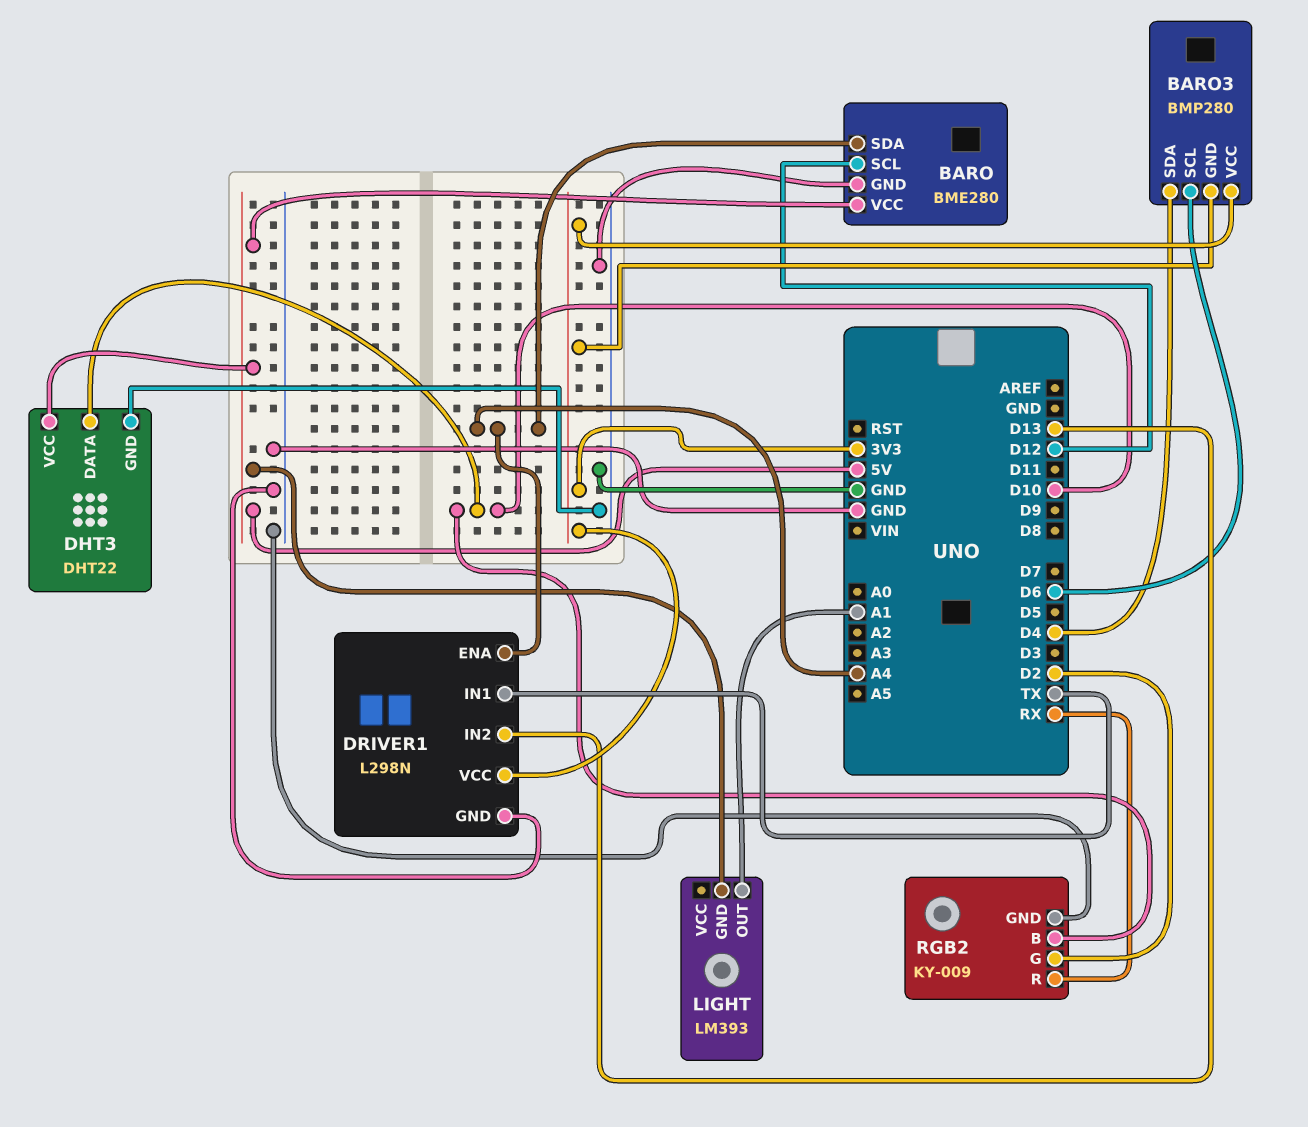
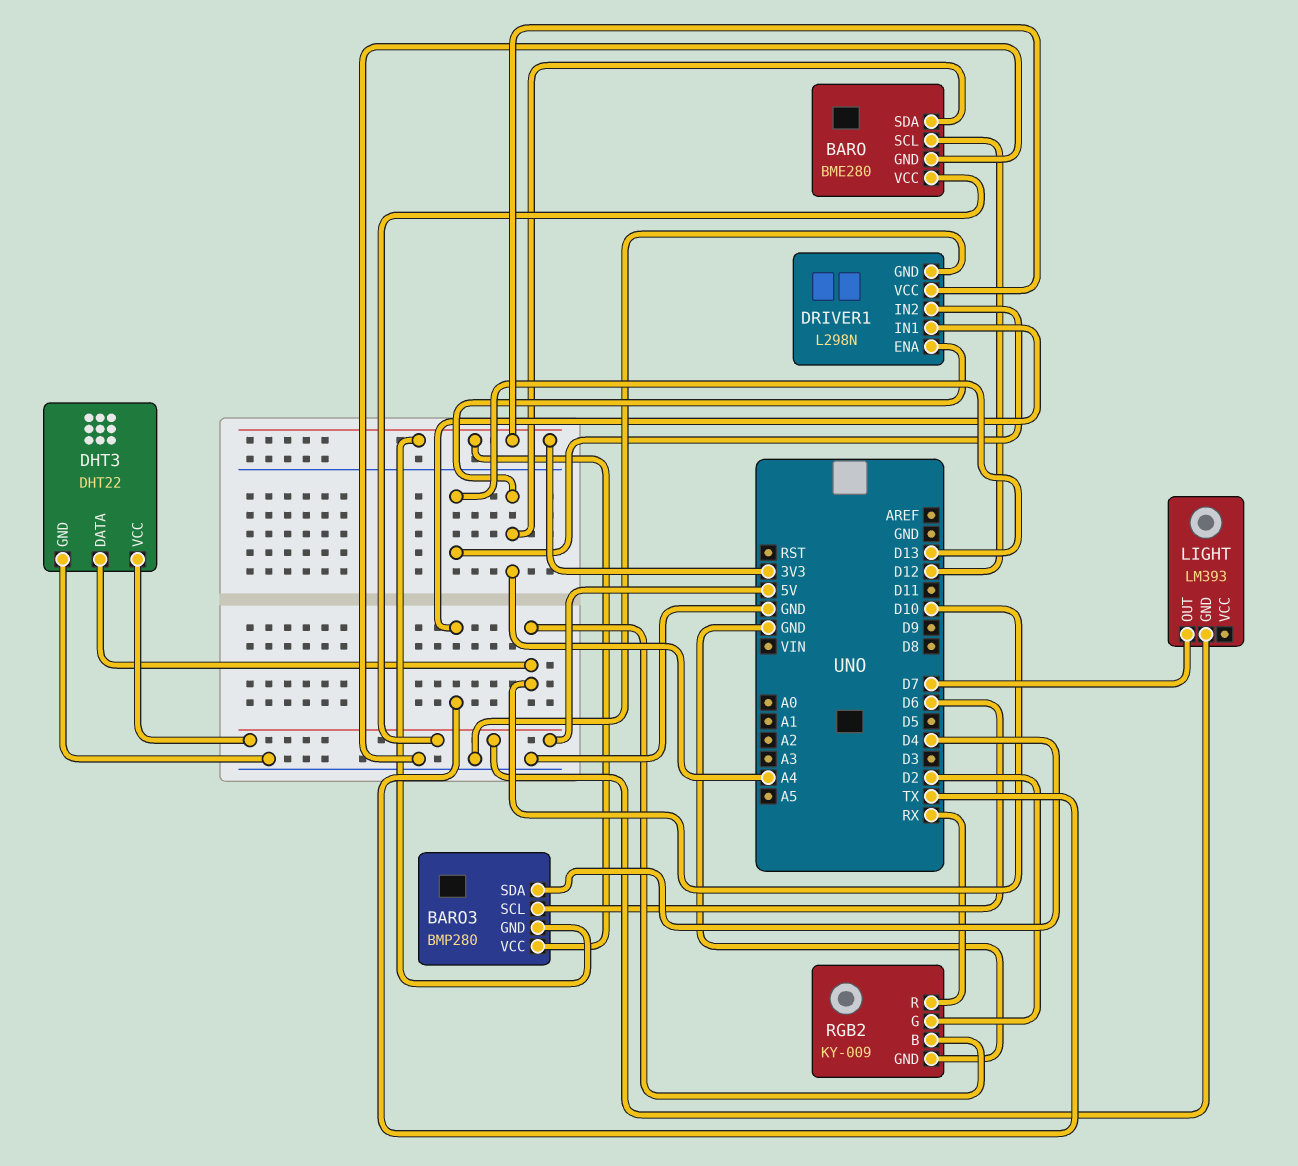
LIGHT pin OUT: A1 -> D7

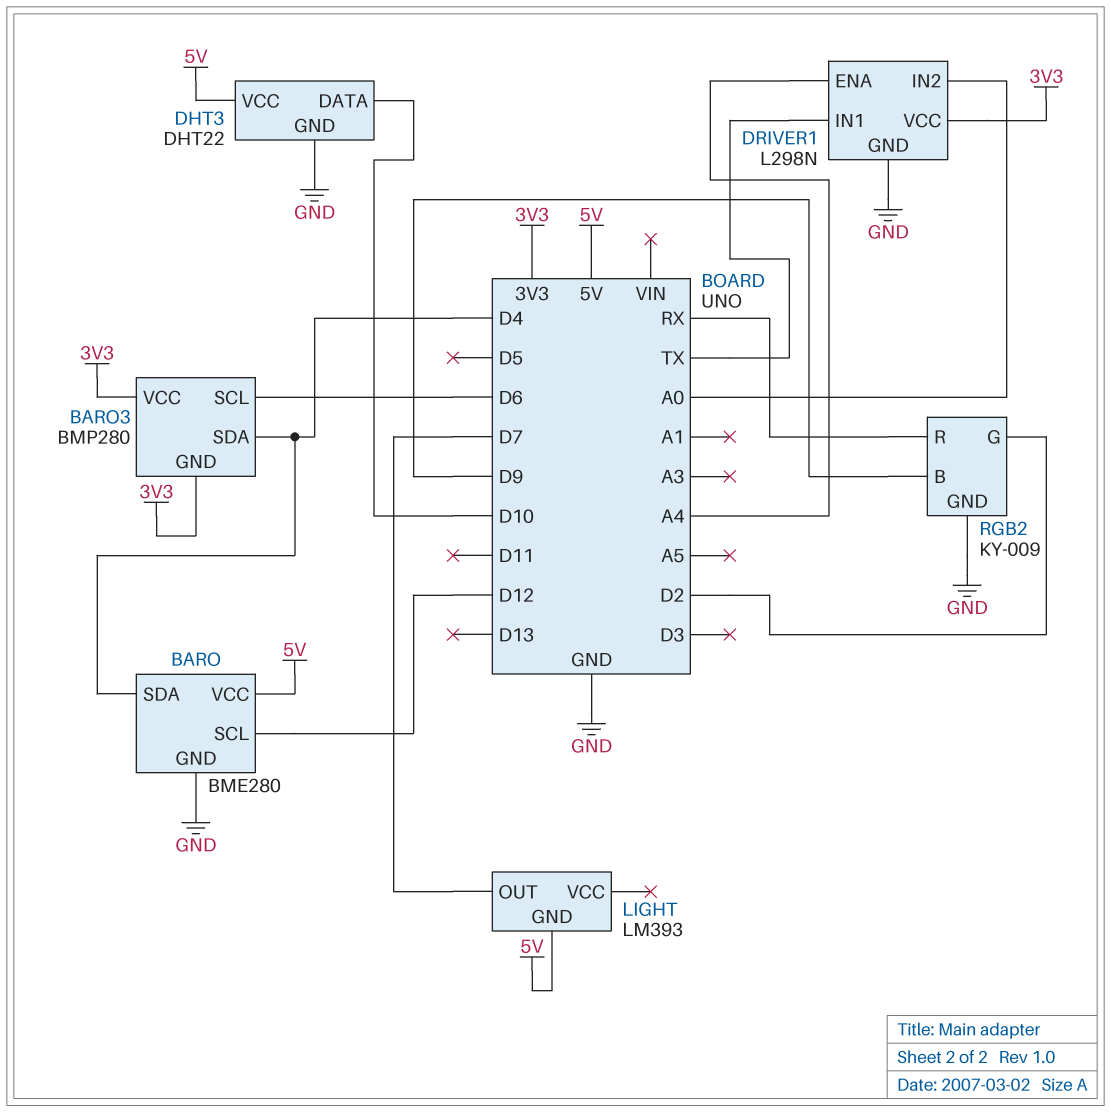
BARO pin SDA: A4 -> D4
DRIVER1 pin IN2: D13 -> A0
RGB2 pin B: D10 -> D9

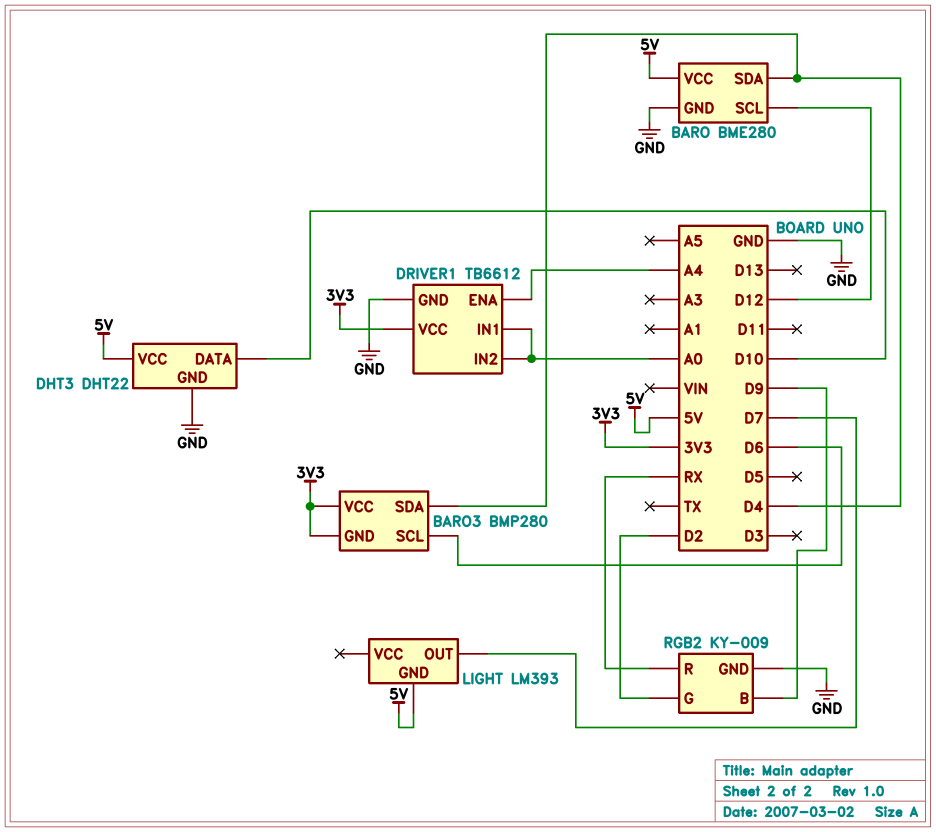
DRIVER1: L298N -> TB6612
DRIVER1 pin IN1: TX -> A0

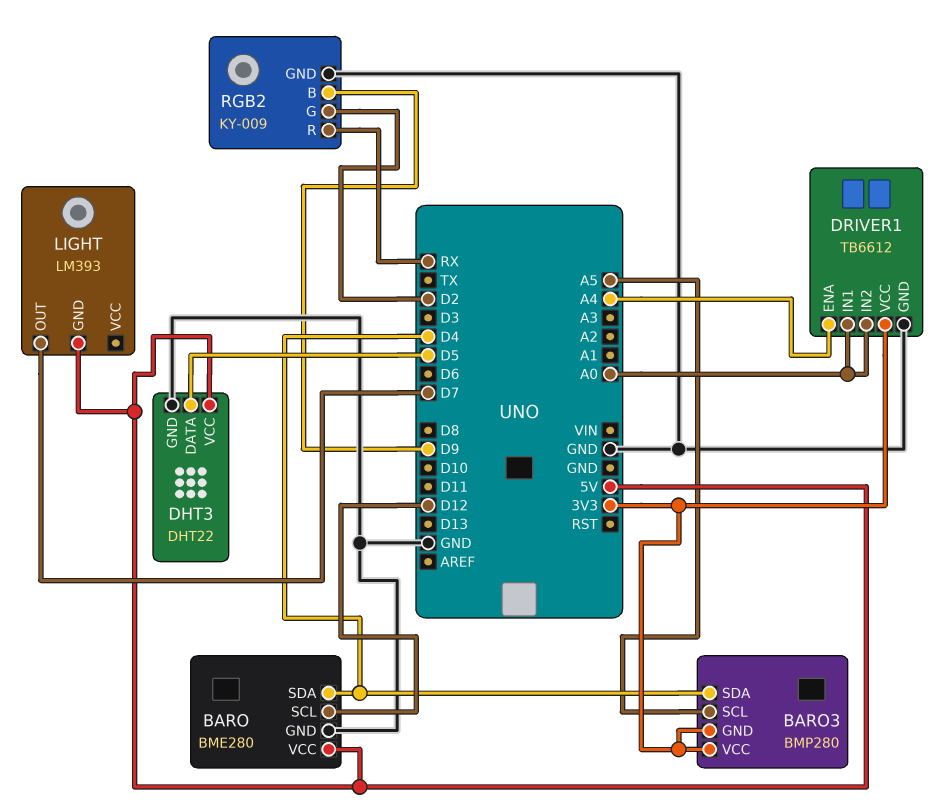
BARO3 pin SCL: D6 -> A5
DHT3 pin DATA: D10 -> D5

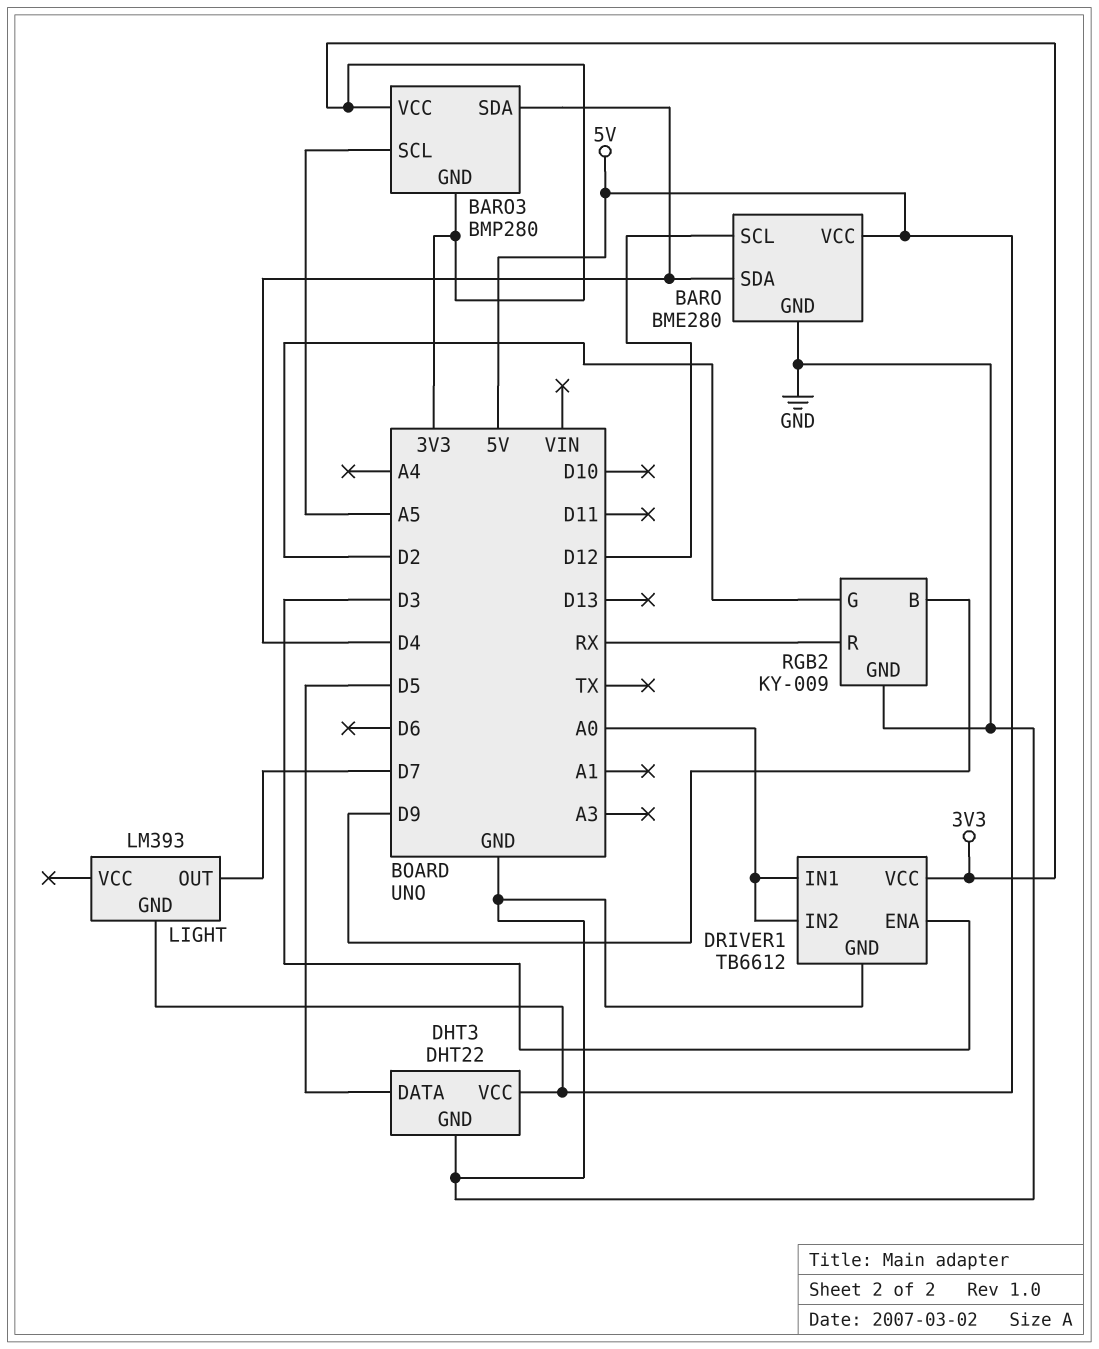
DRIVER1 pin ENA: A4 -> D3

